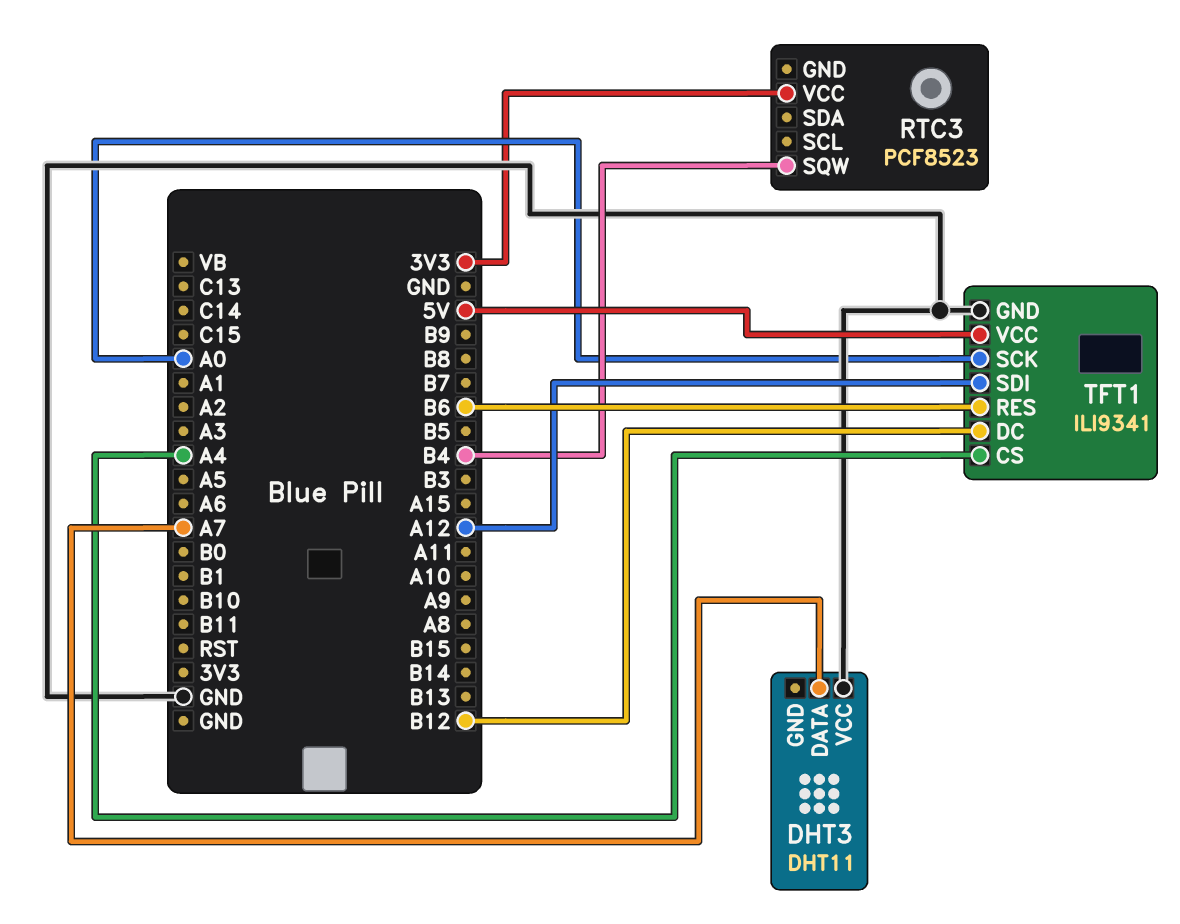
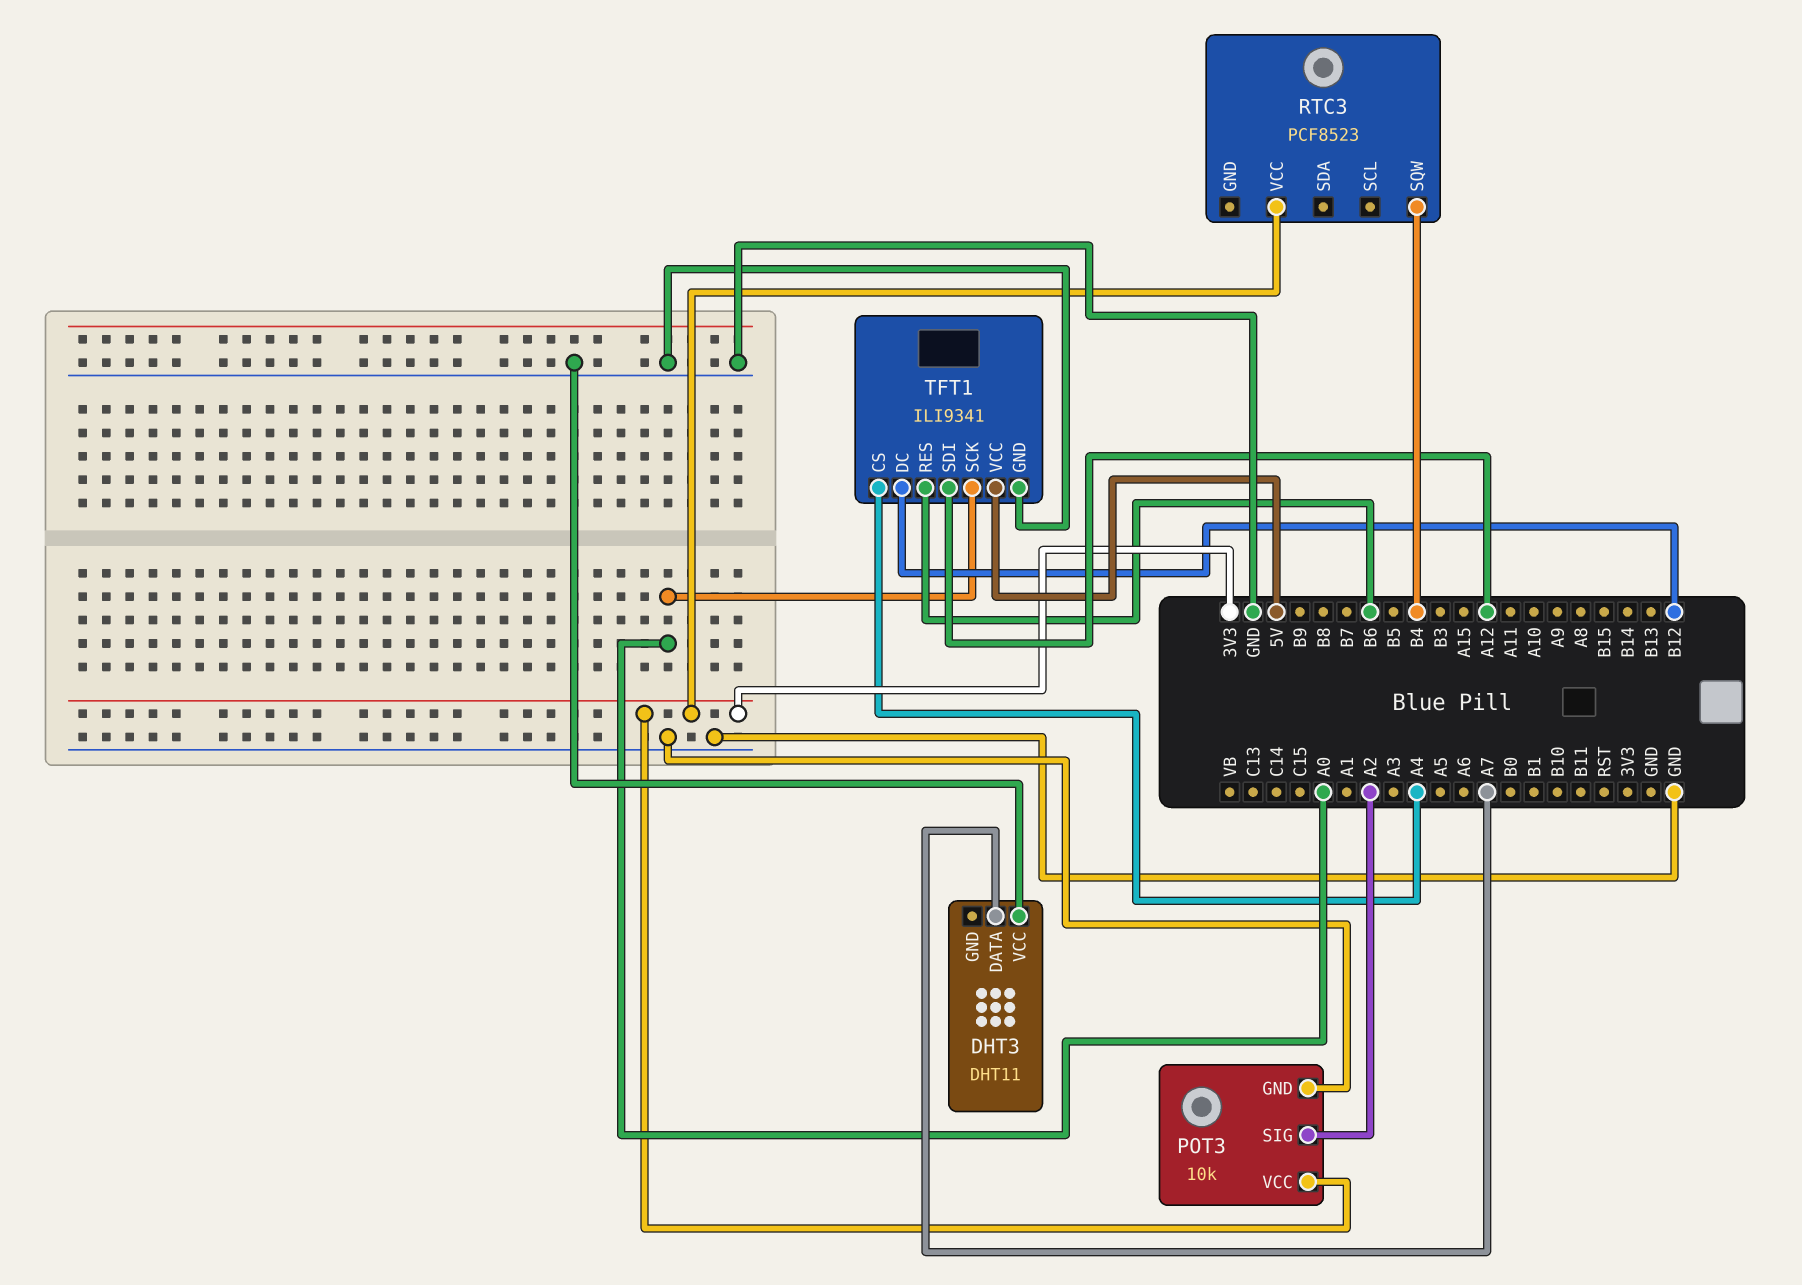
POT3: none -> 10k
POT3 pin GND: none -> GND
POT3 pin SIG: none -> A2
POT3 pin VCC: none -> 3V3

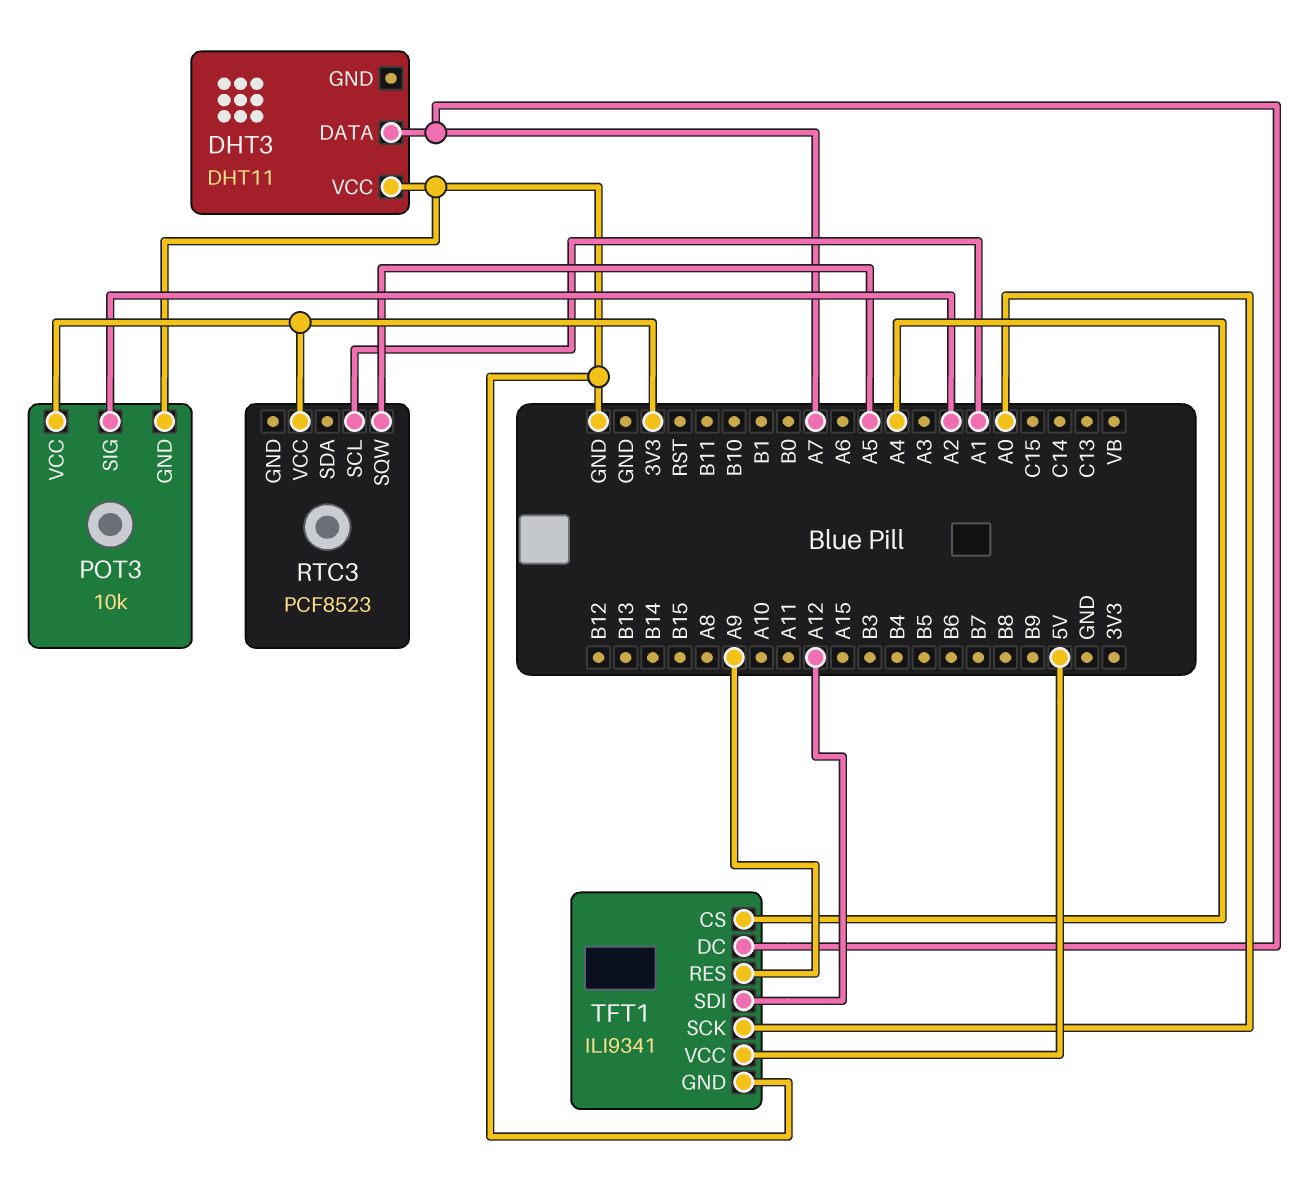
RTC3 pin SCL: none -> A1
RTC3 pin SQW: B4 -> A5
TFT1 pin DC: B12 -> A7
TFT1 pin RES: B6 -> A9

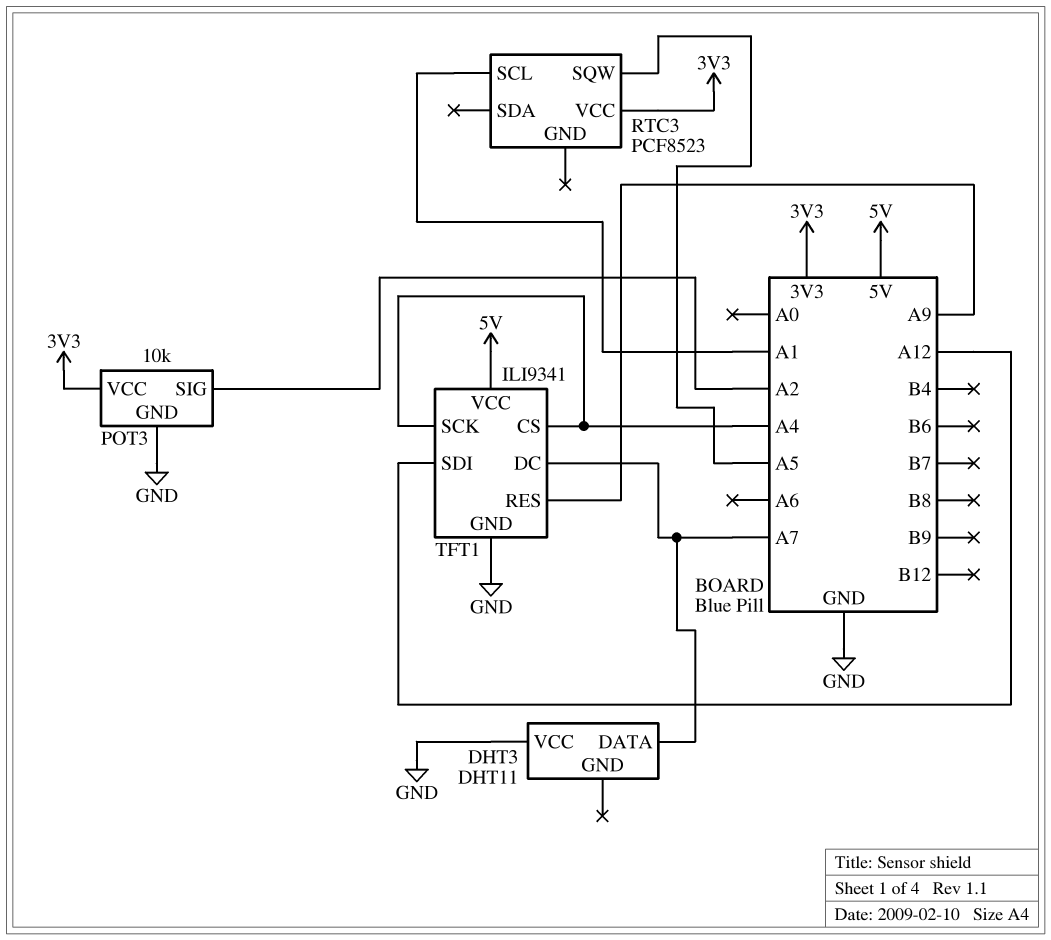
TFT1 pin SCK: A0 -> A4

